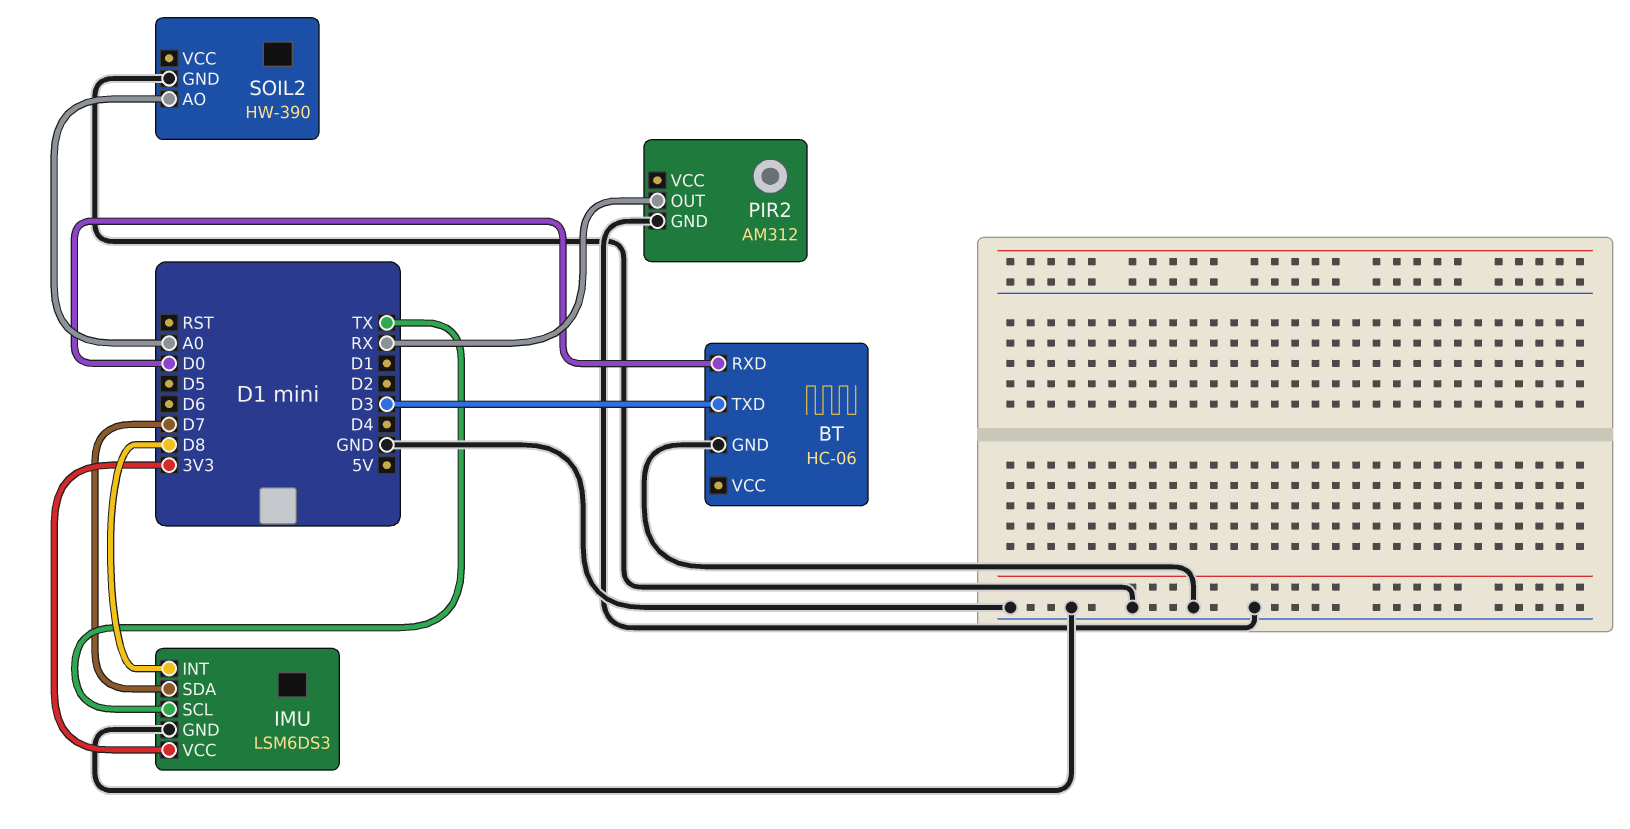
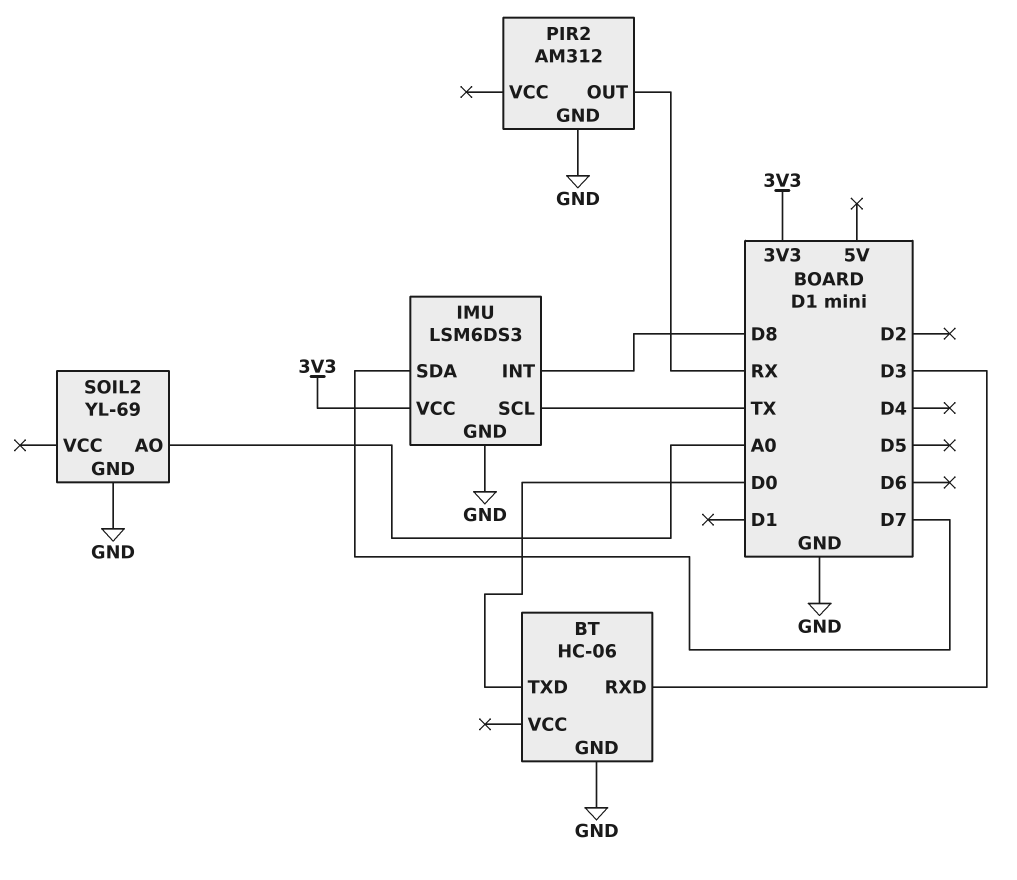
BT pin RXD: D0 -> D3
BT pin TXD: D3 -> D0
SOIL2: HW-390 -> YL-69

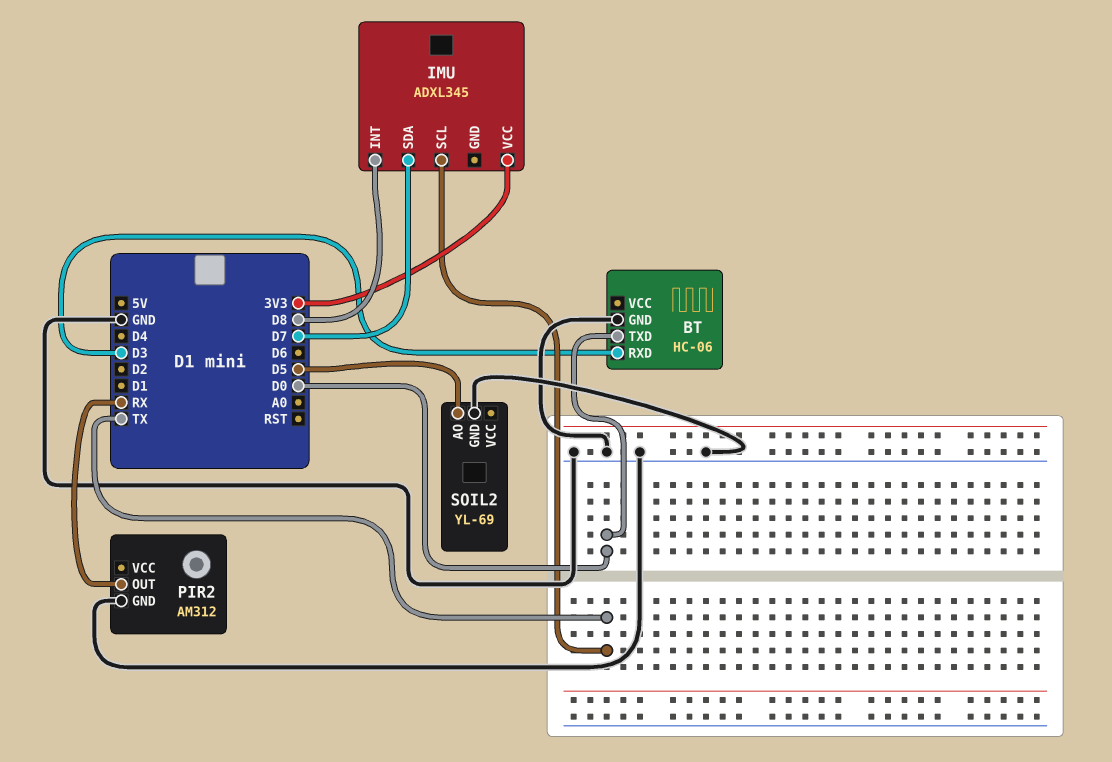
IMU: LSM6DS3 -> ADXL345
IMU pin GND: GND -> none
SOIL2 pin AO: A0 -> D5

